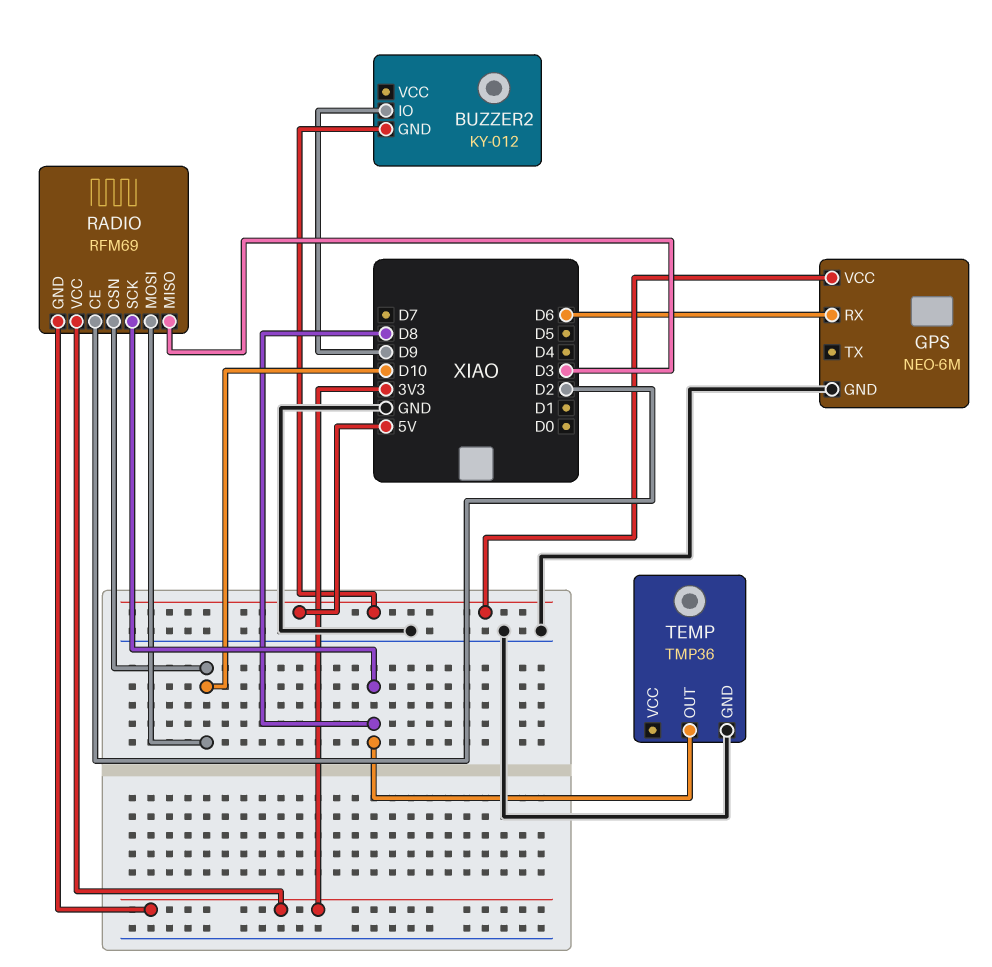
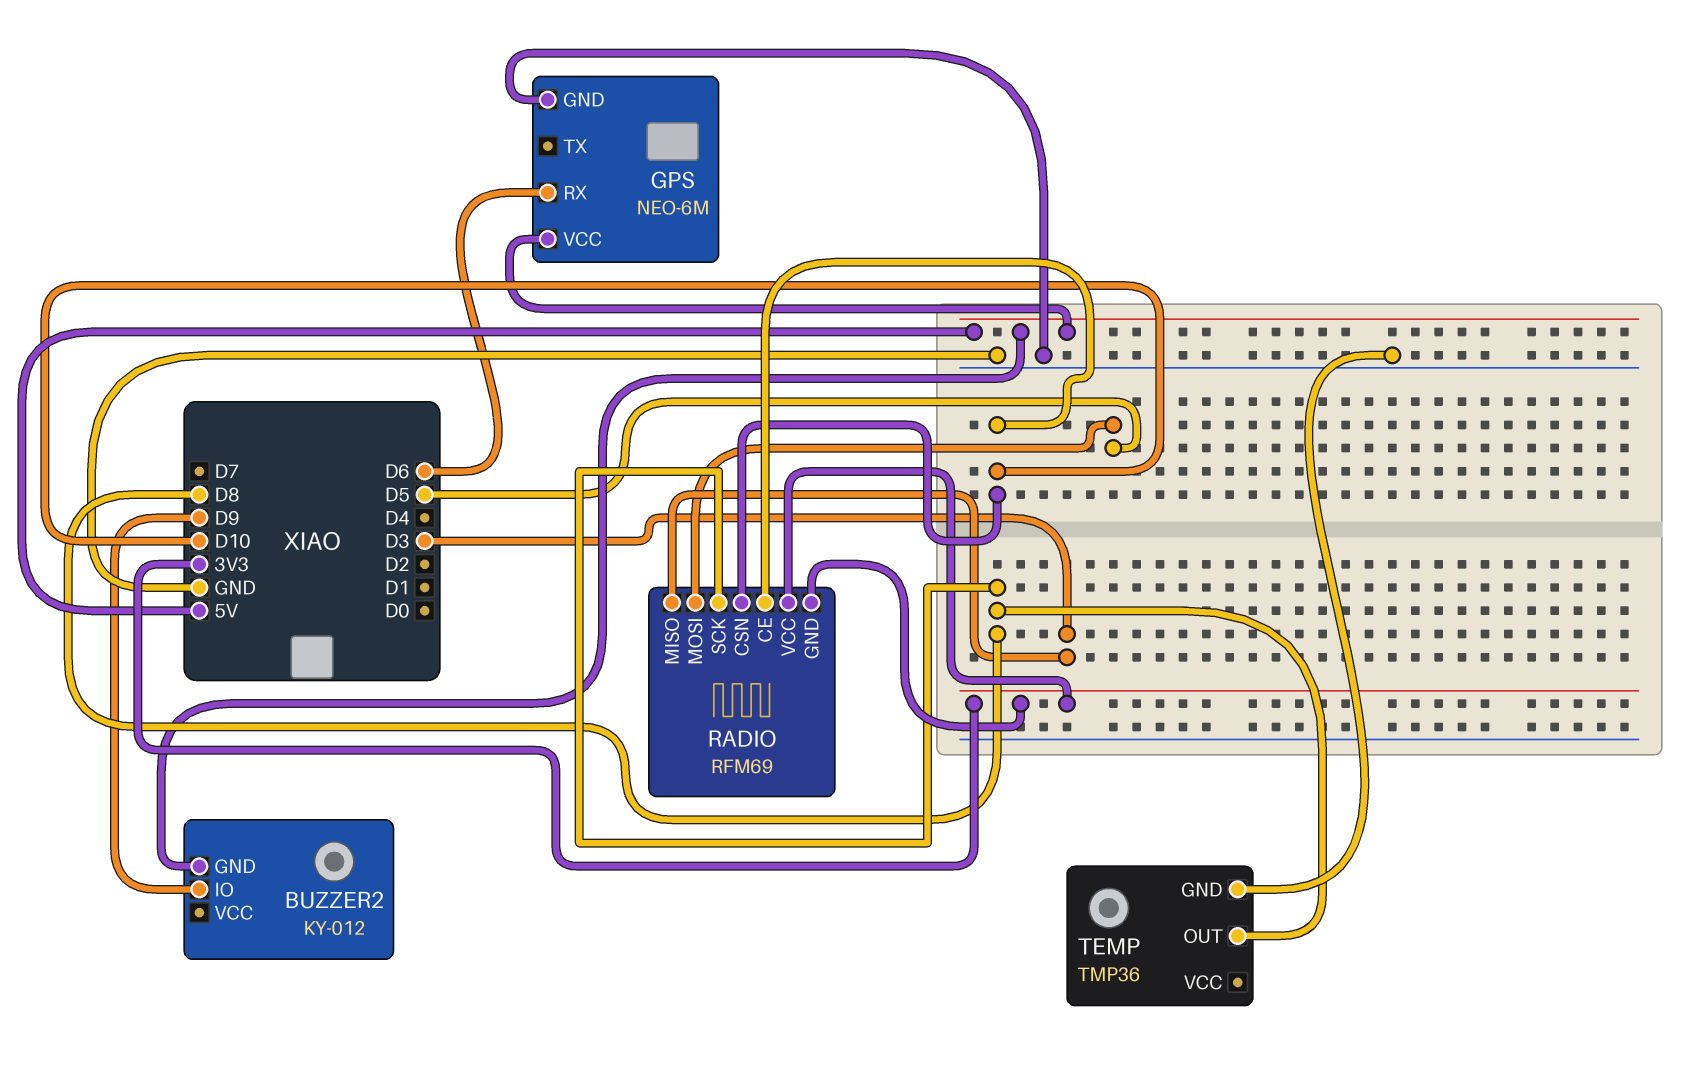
RADIO pin CE: D2 -> D10
RADIO pin MOSI: D10 -> D5

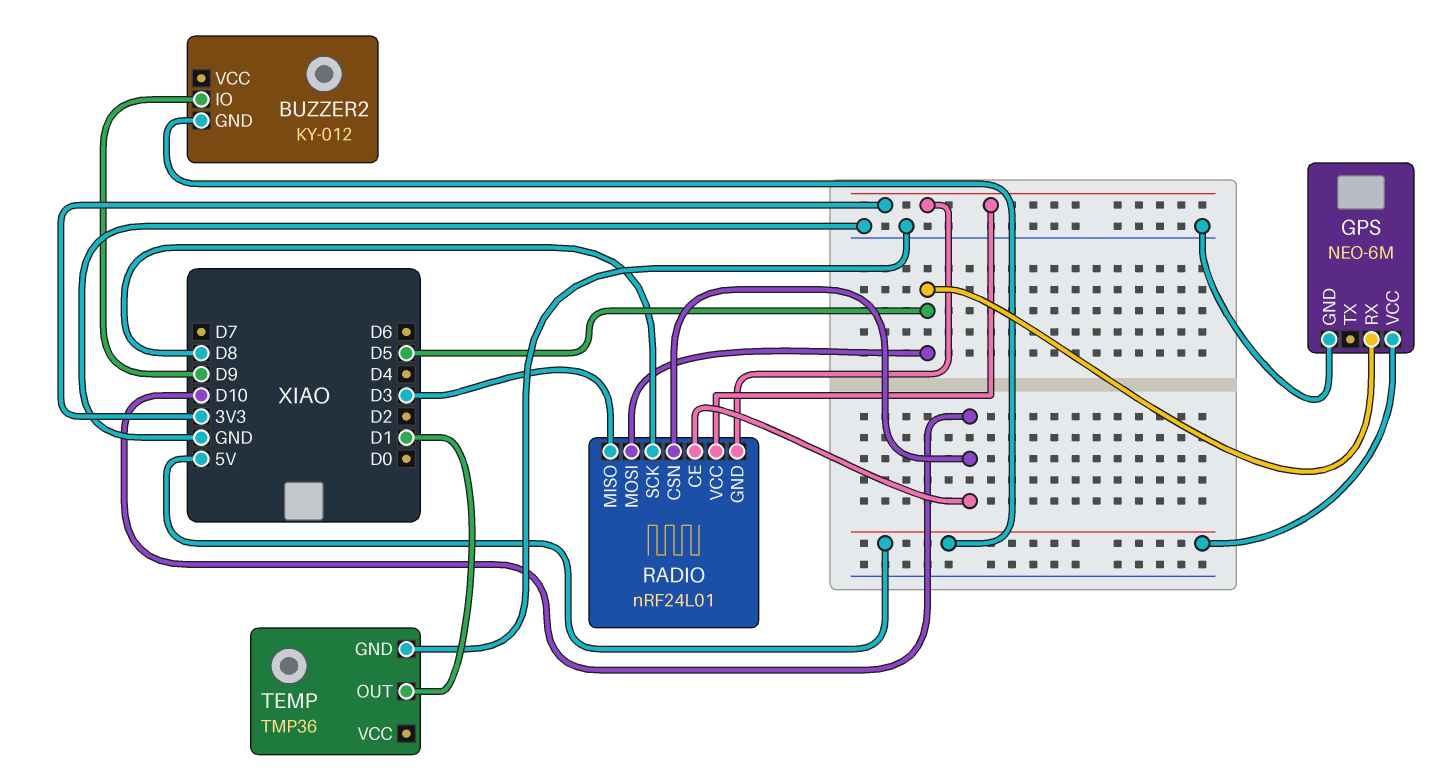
GPS pin RX: D6 -> D5
RADIO: RFM69 -> nRF24L01
TEMP pin OUT: D8 -> D1

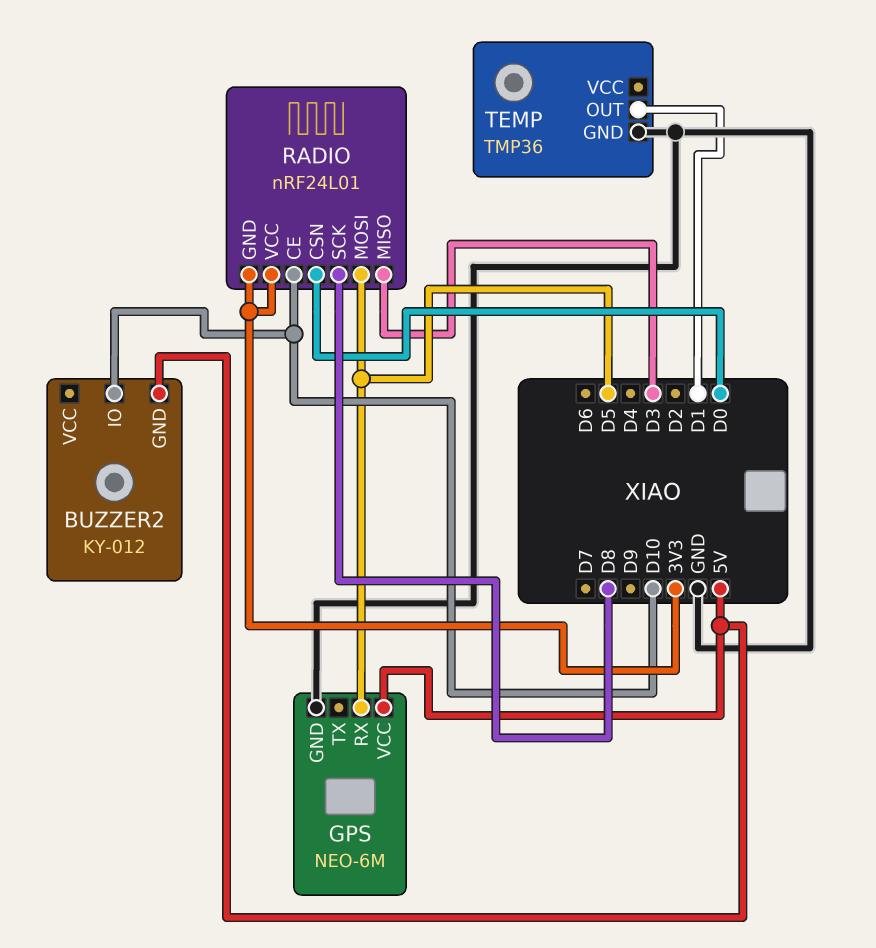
BUZZER2 pin IO: D9 -> D10
RADIO pin CSN: D10 -> D0

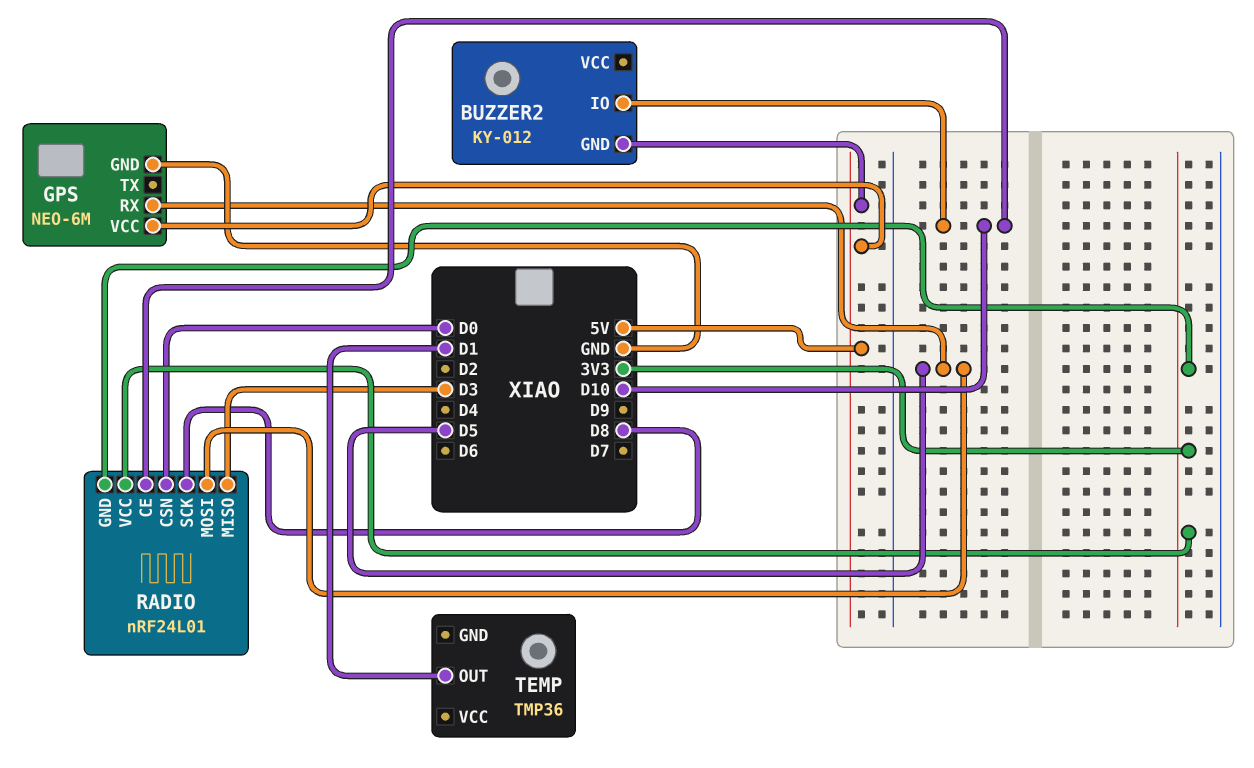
TEMP pin GND: GND -> none

